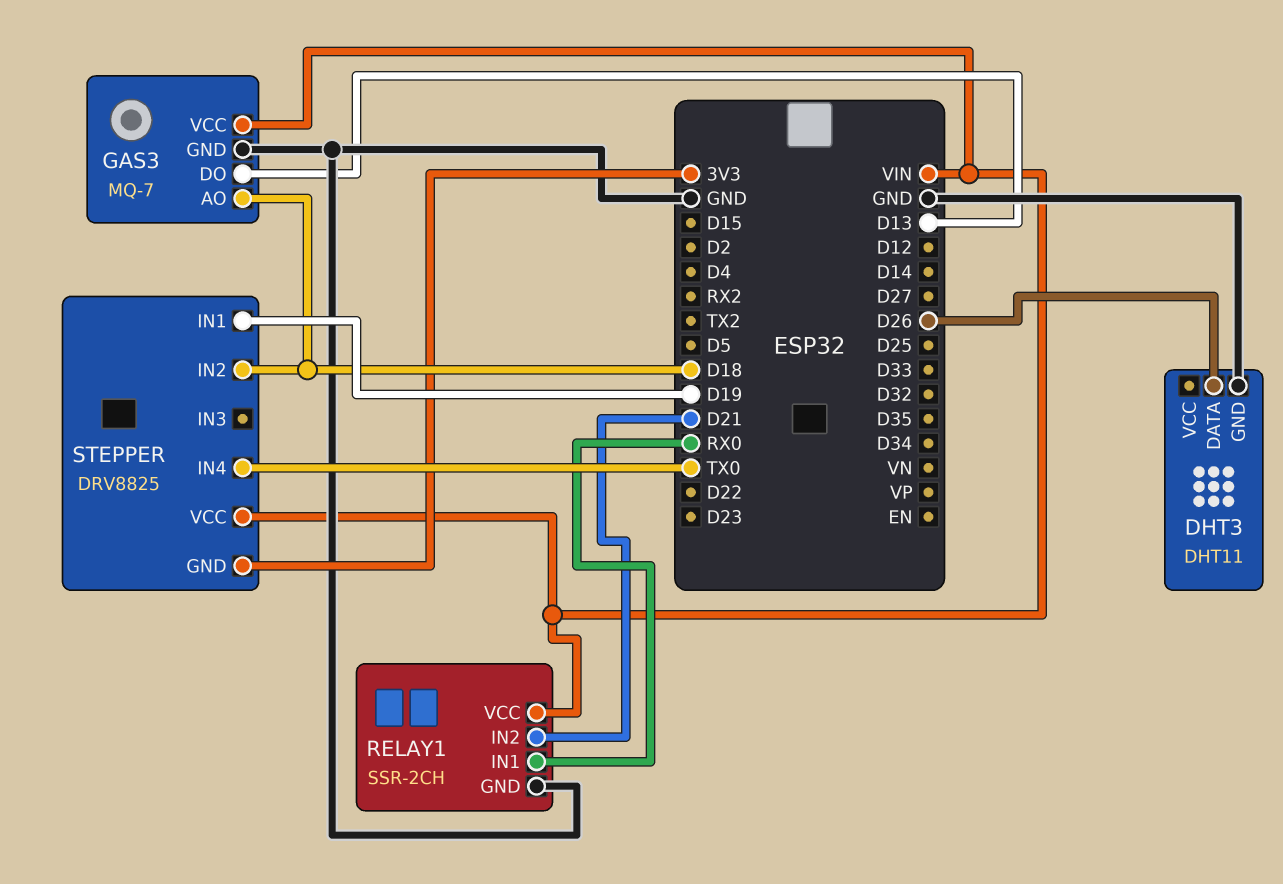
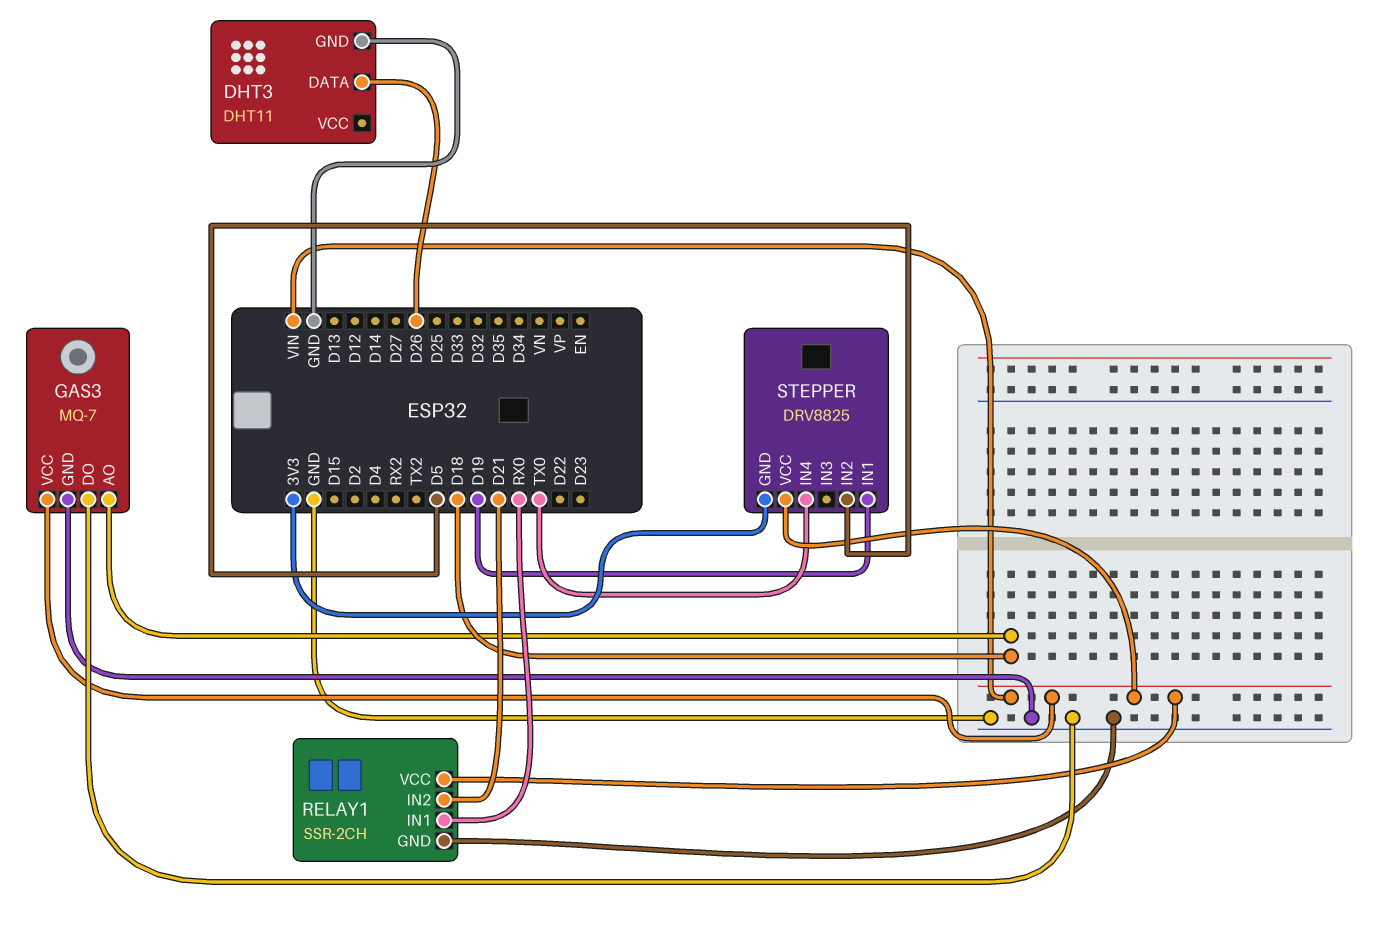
GAS3 pin DO: D13 -> GND
STEPPER pin IN2: D18 -> D5

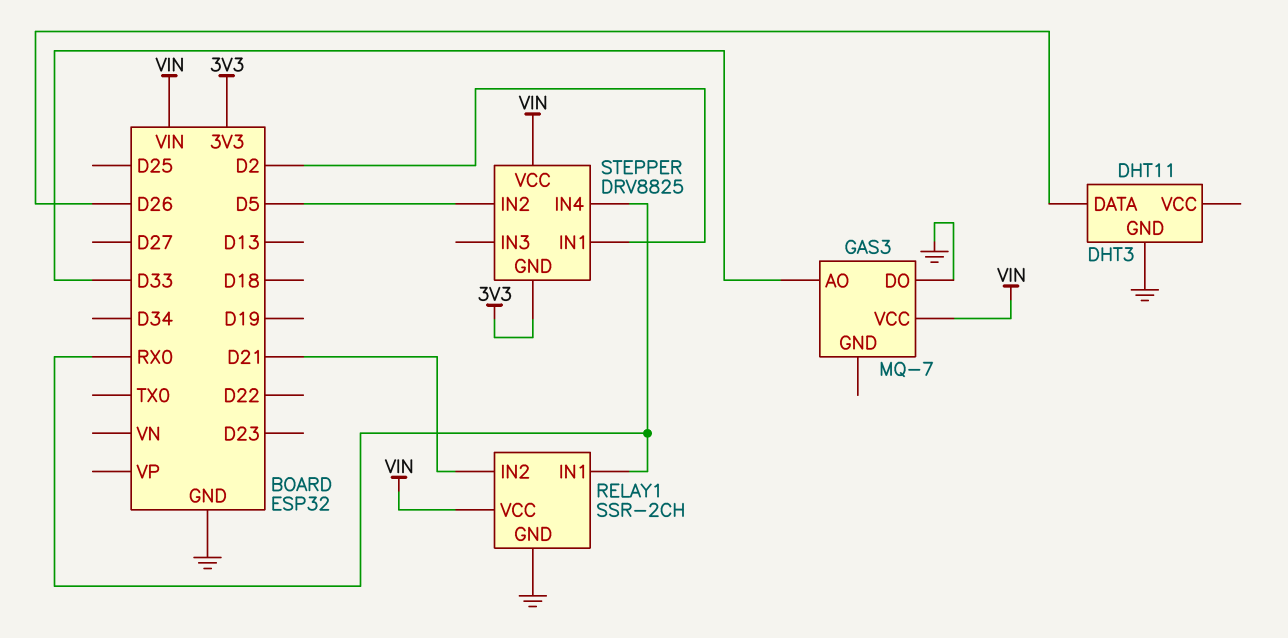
GAS3 pin AO: D18 -> D33
GAS3 pin GND: GND -> none
STEPPER pin IN1: D19 -> D2
STEPPER pin IN4: TX0 -> RX0

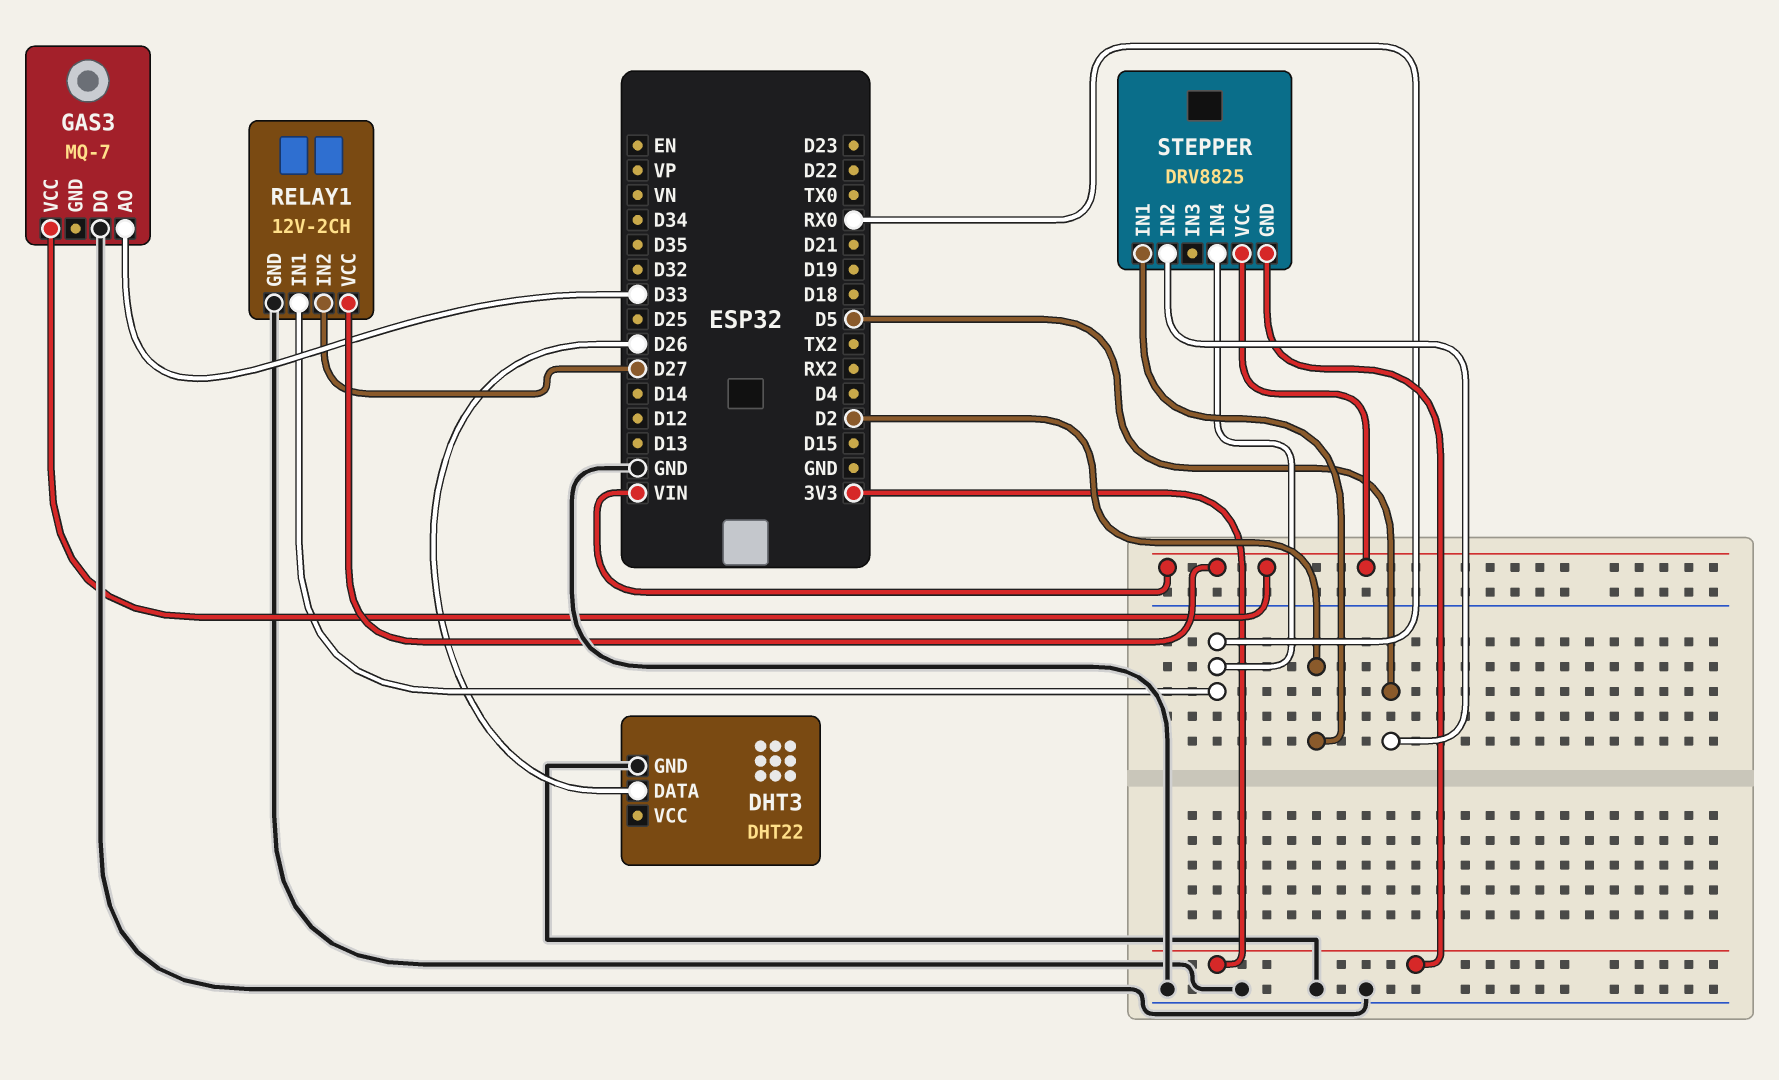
DHT3: DHT11 -> DHT22
RELAY1: SSR-2CH -> 12V-2CH
RELAY1 pin IN2: D21 -> D27

